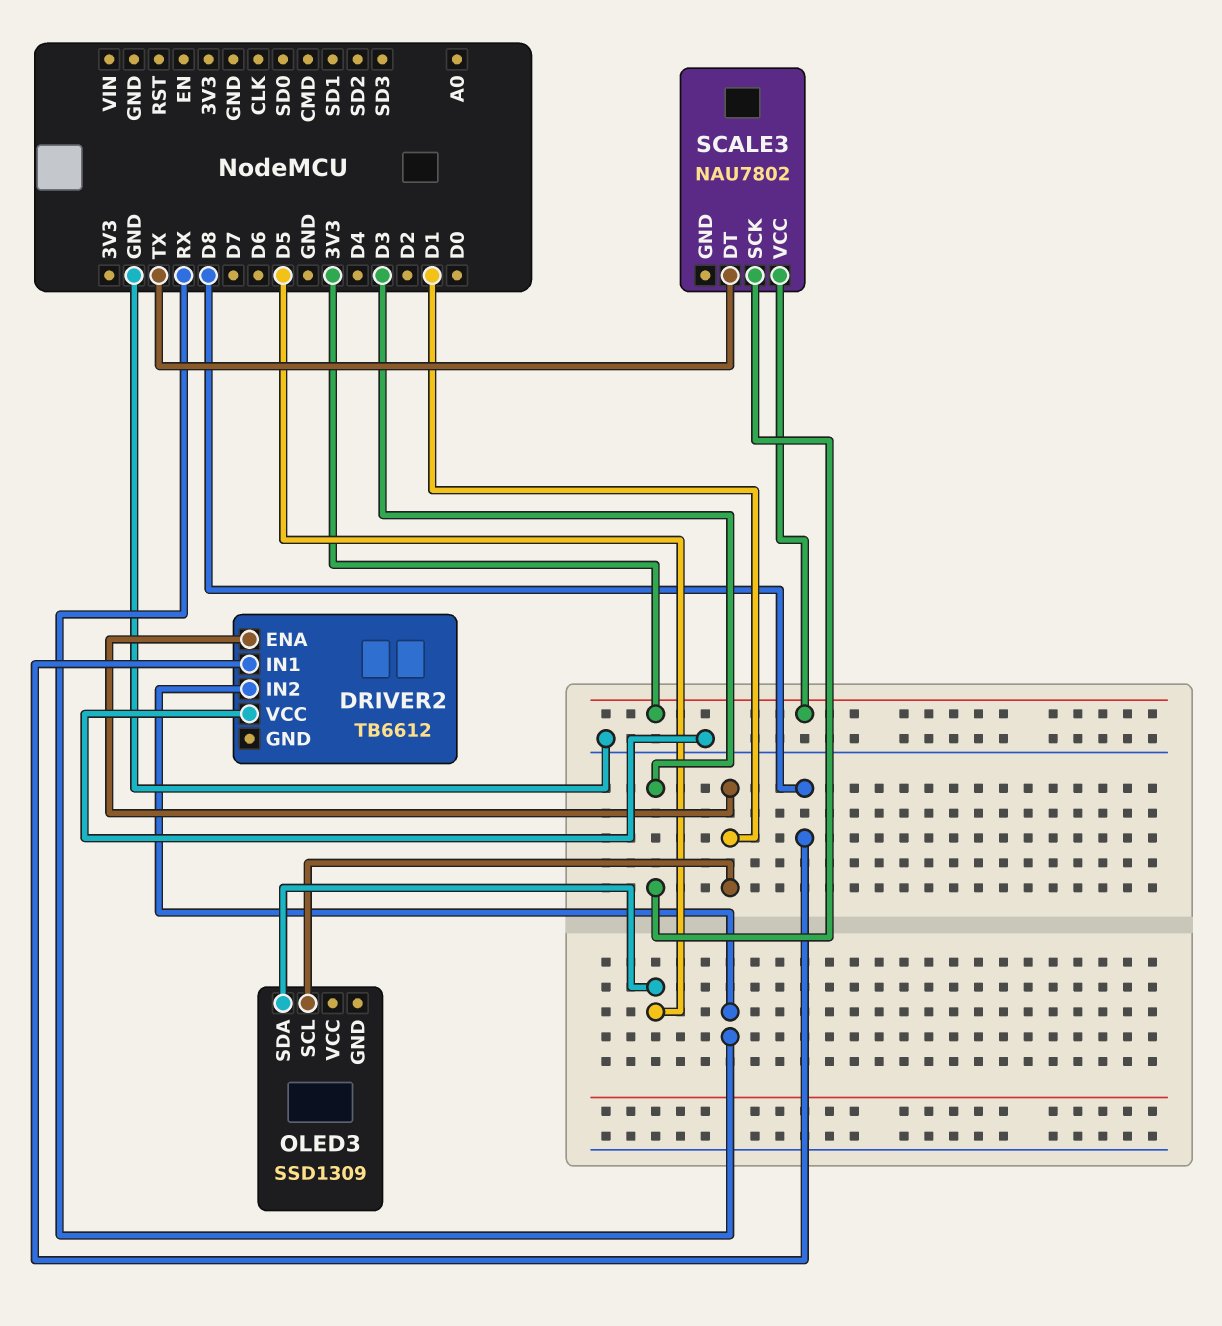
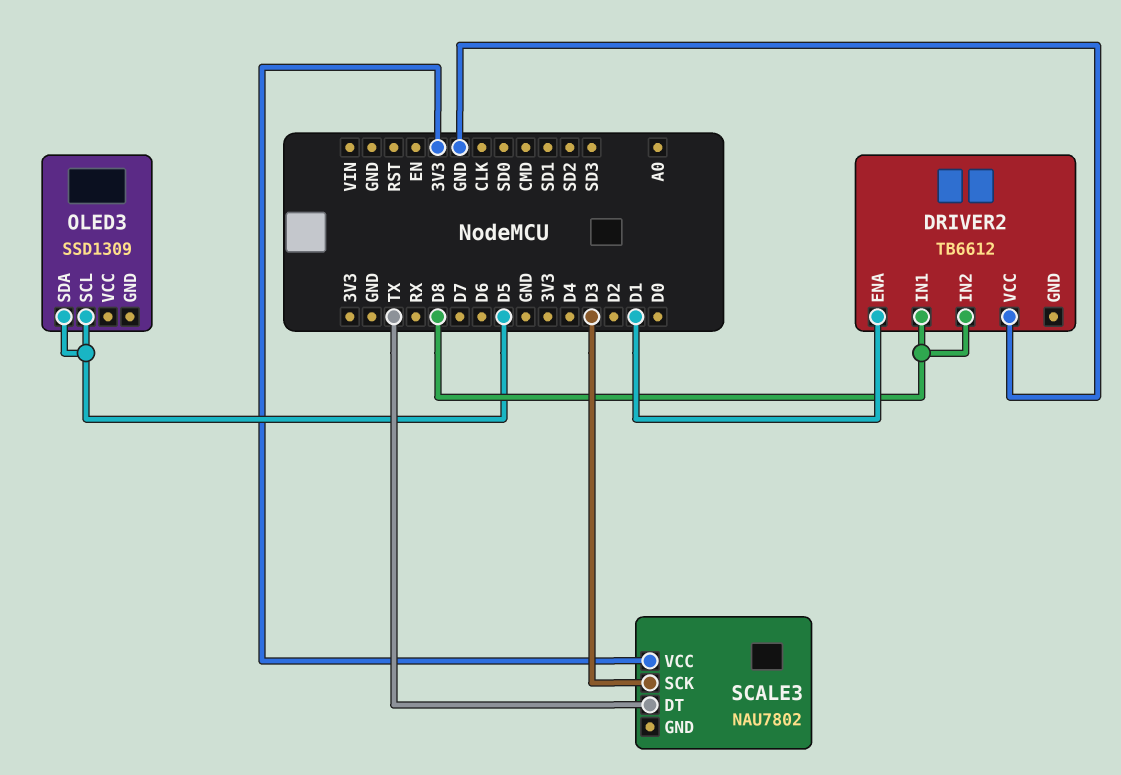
DRIVER2 pin IN2: RX -> D8
OLED3 pin SCL: D1 -> D5

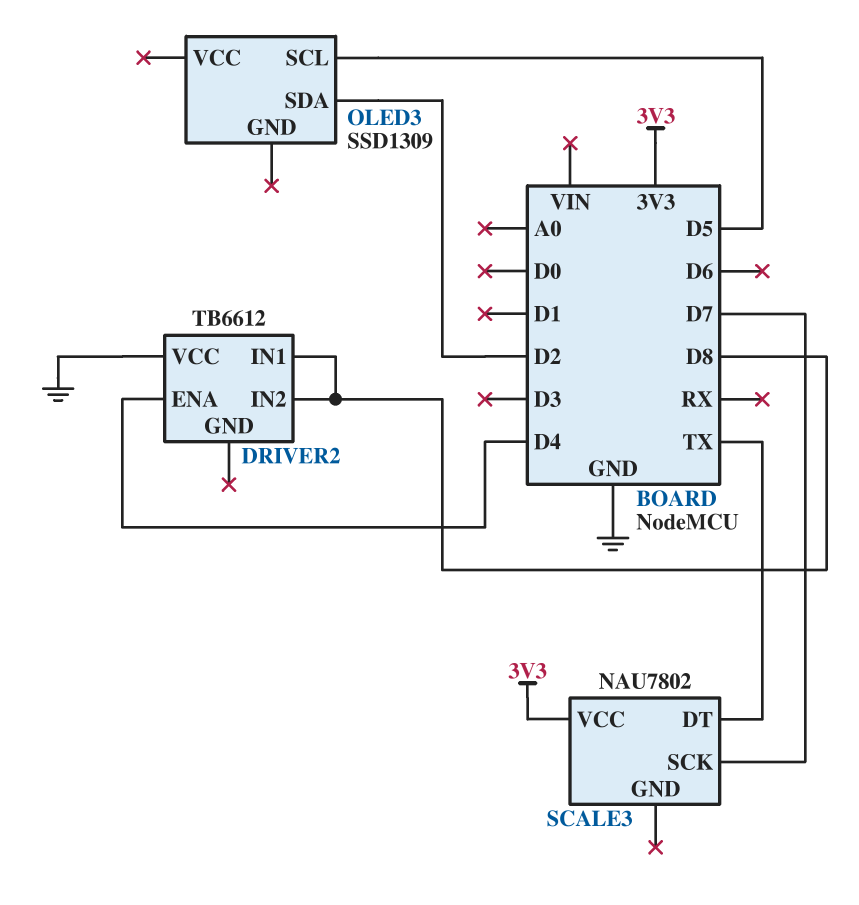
DRIVER2 pin ENA: D1 -> D4
OLED3 pin SDA: D5 -> D2
SCALE3 pin SCK: D3 -> D7

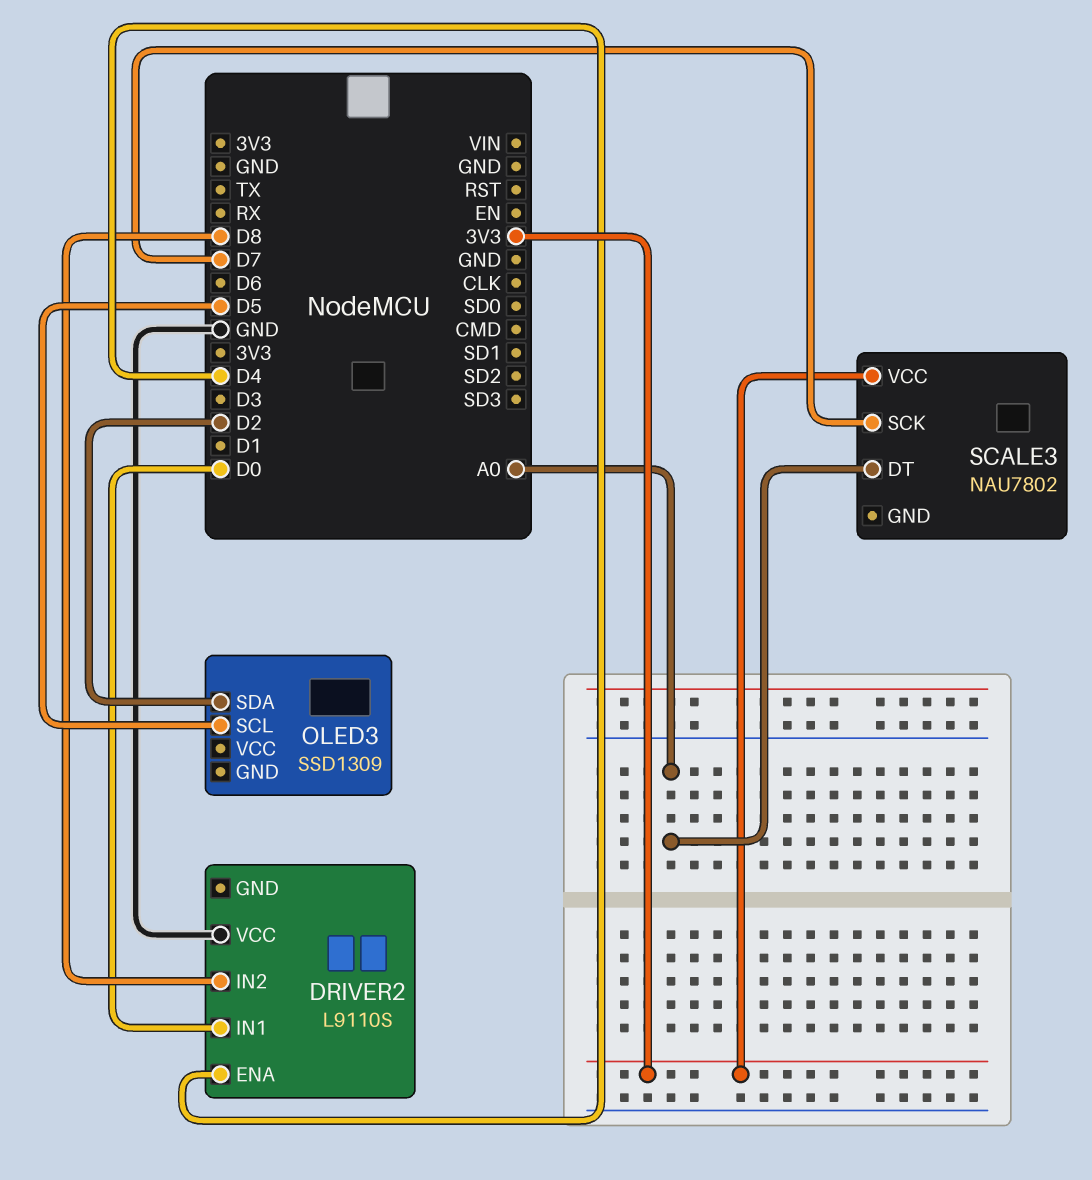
DRIVER2: TB6612 -> L9110S
DRIVER2 pin IN1: D8 -> D0
SCALE3 pin DT: TX -> A0

